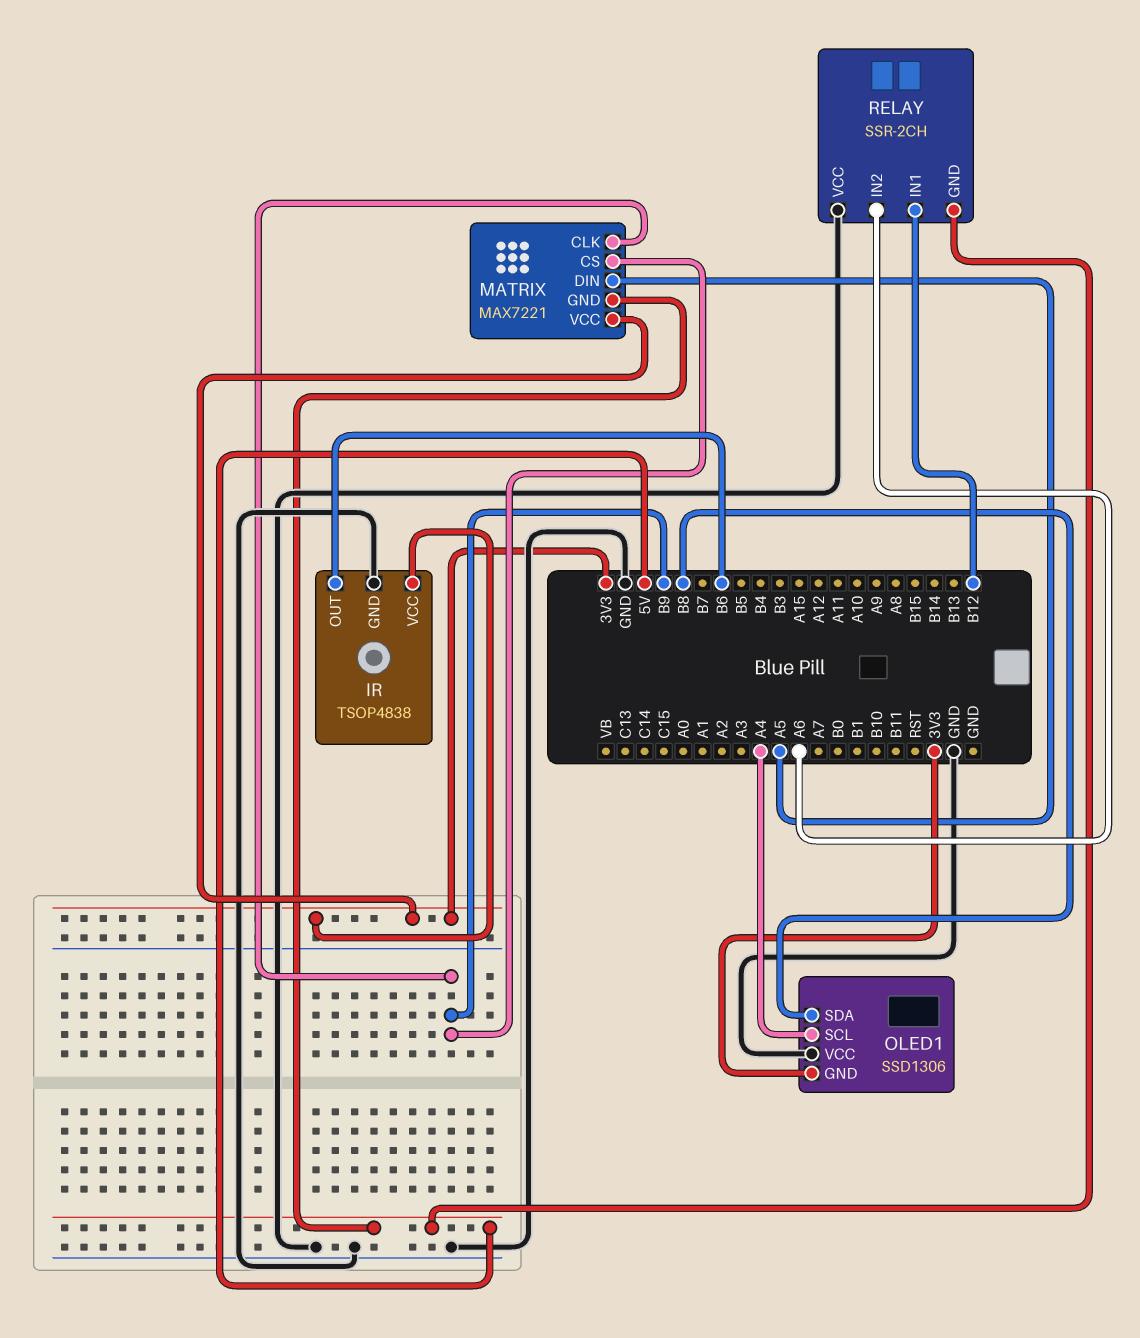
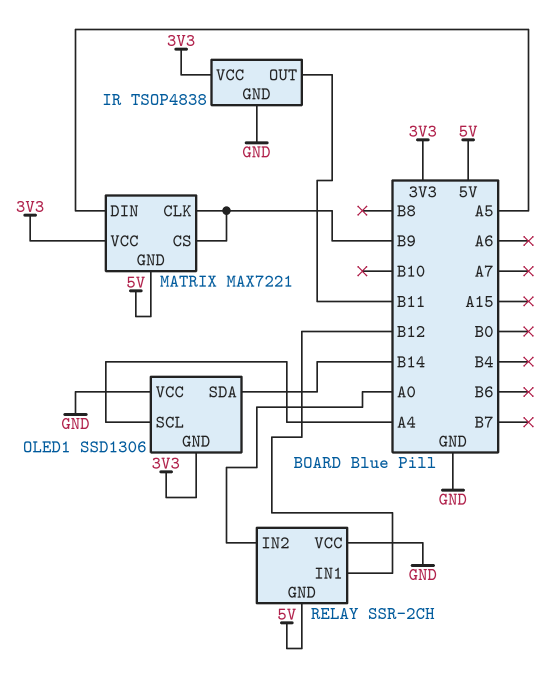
IR pin OUT: B6 -> B11
OLED1 pin SDA: B8 -> B14
RELAY pin IN2: A6 -> A0

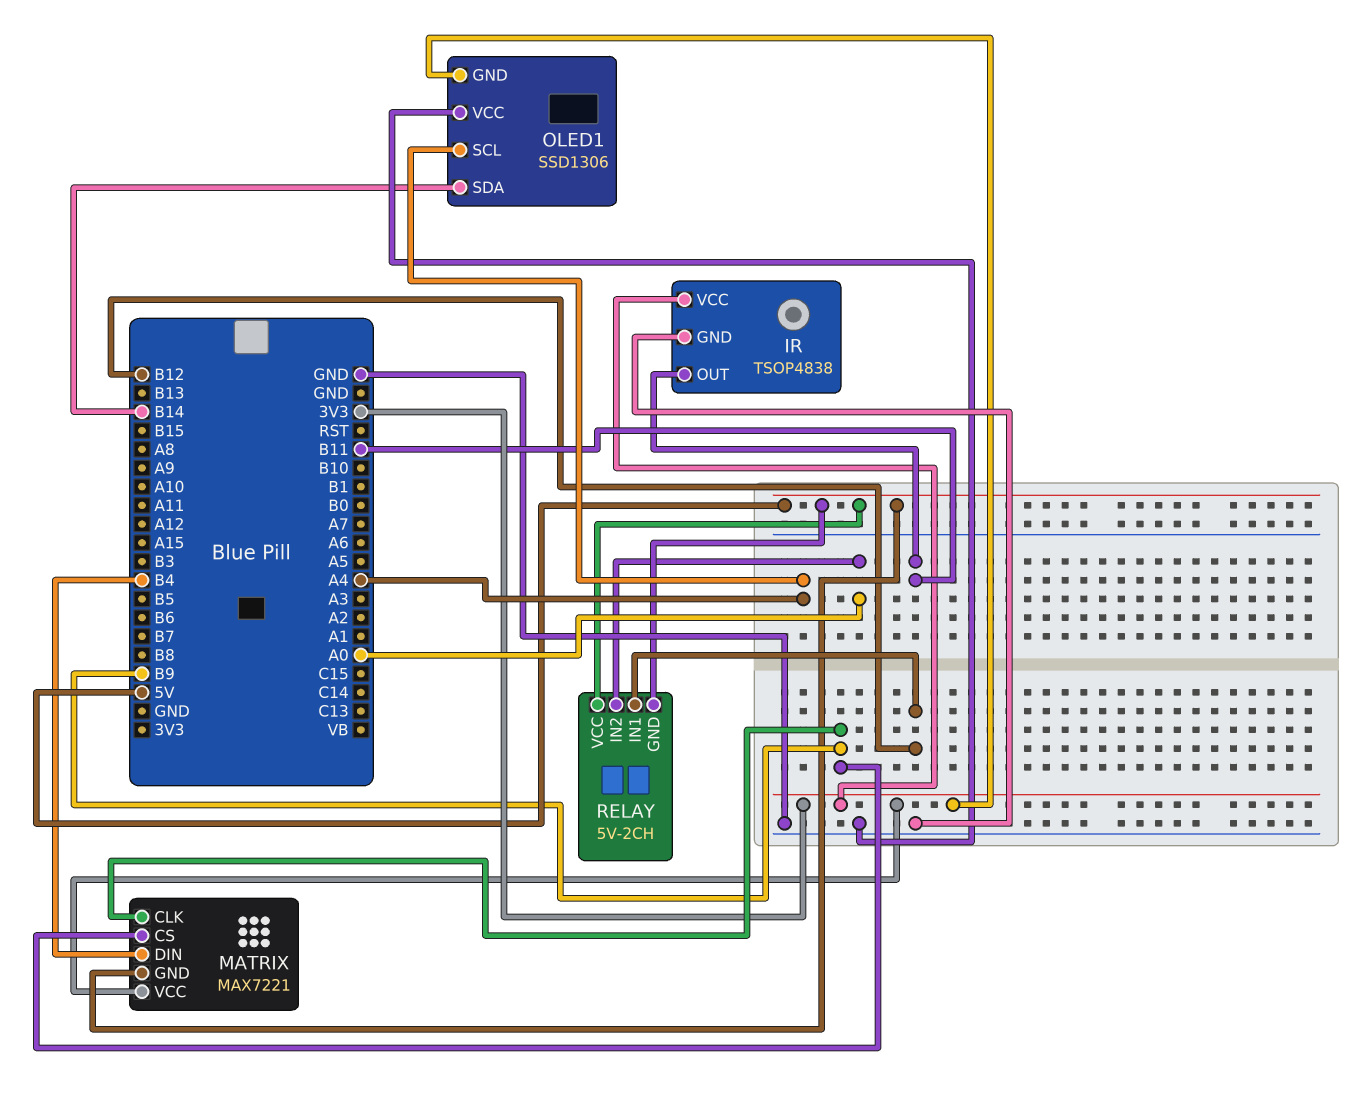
MATRIX pin DIN: A5 -> B4
RELAY: SSR-2CH -> 5V-2CH
RELAY pin VCC: GND -> 5V

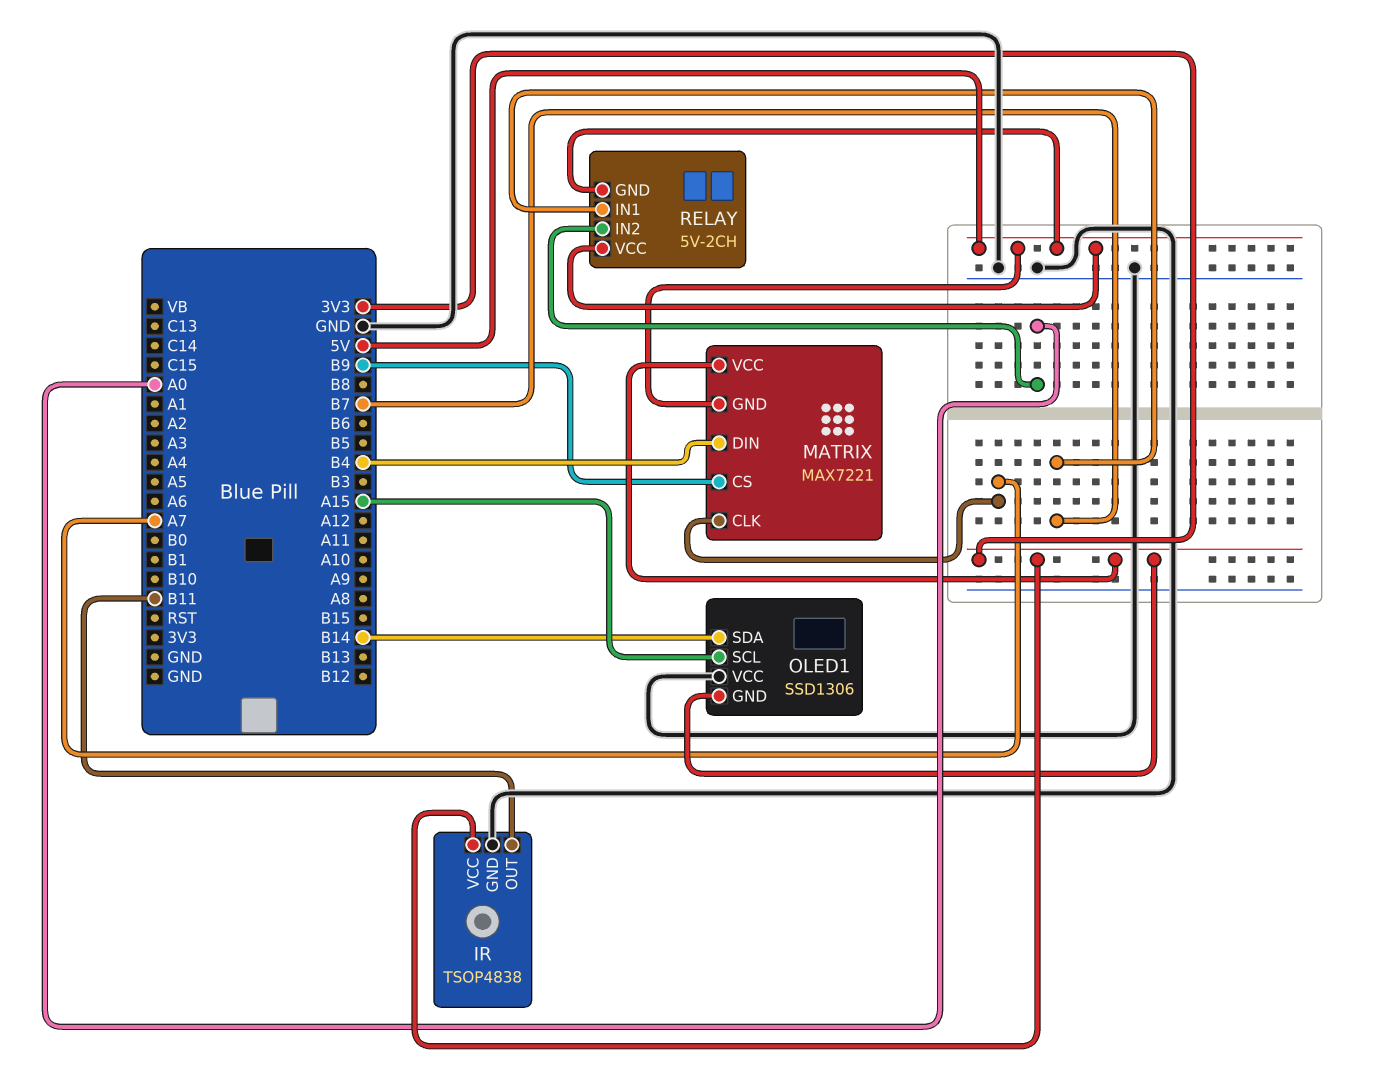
MATRIX pin CLK: B9 -> A7
OLED1 pin SCL: A4 -> A15
RELAY pin IN1: B12 -> B7

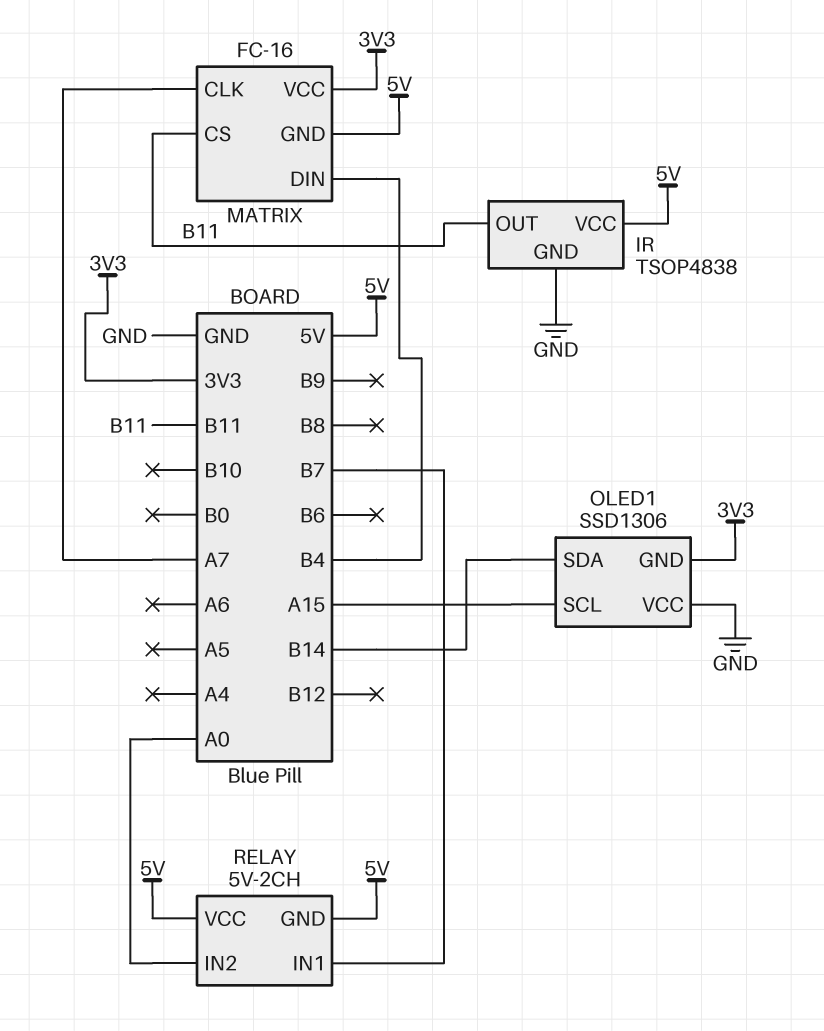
IR pin VCC: 3V3 -> 5V
MATRIX: MAX7221 -> FC-16
MATRIX pin CS: B9 -> B11

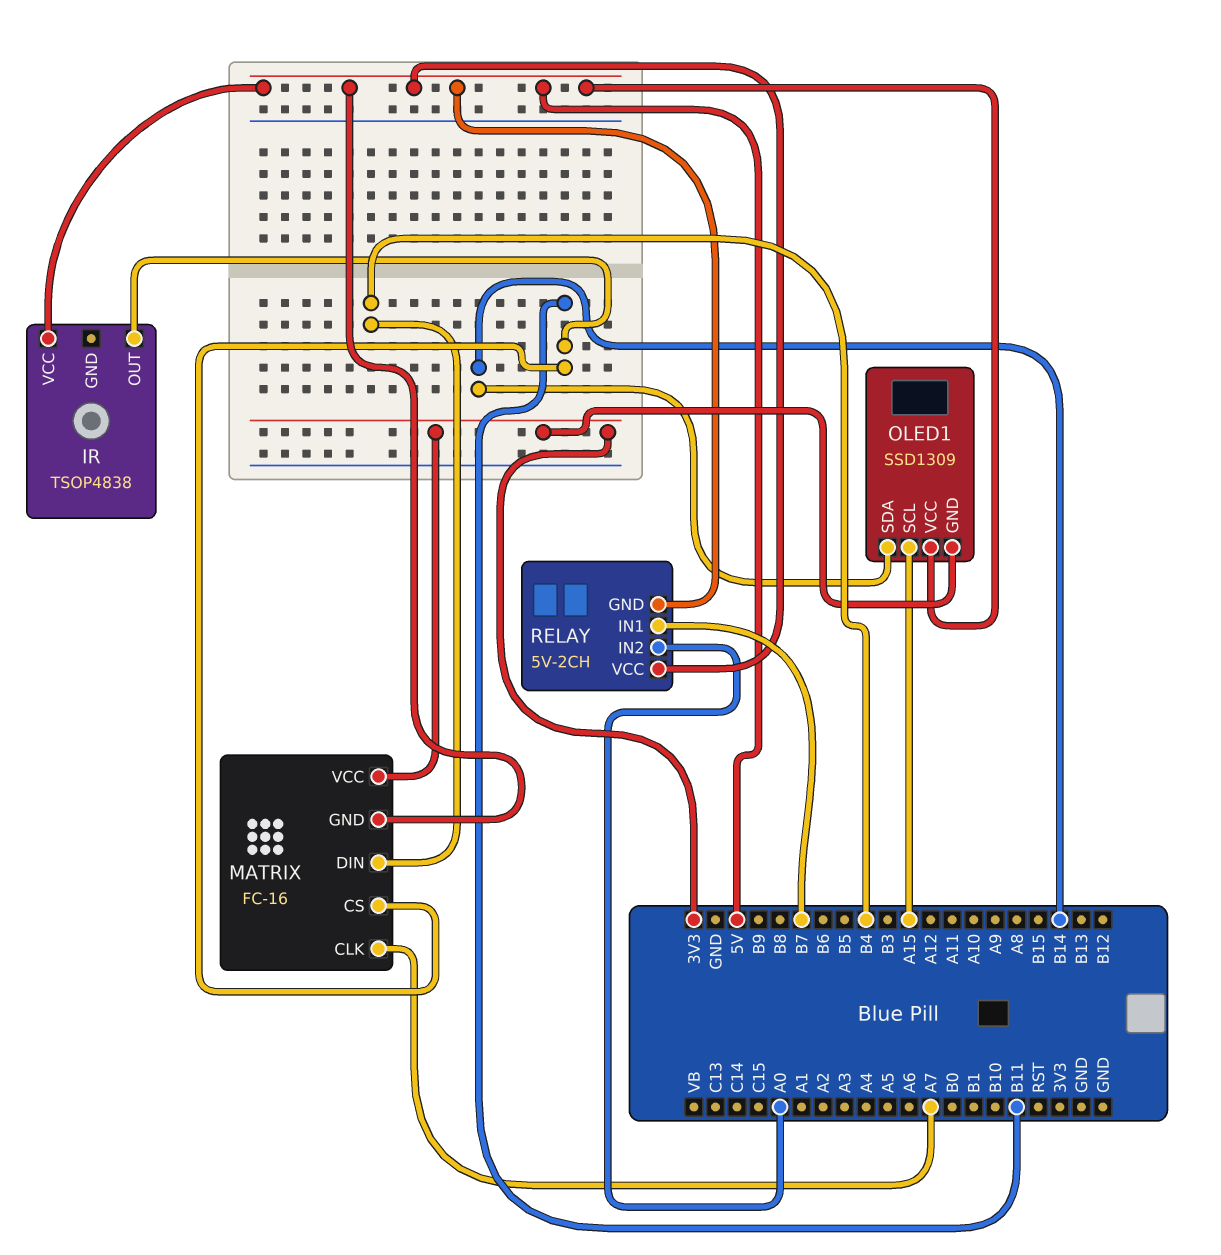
IR pin GND: GND -> none
OLED1: SSD1306 -> SSD1309
OLED1 pin VCC: GND -> 5V

